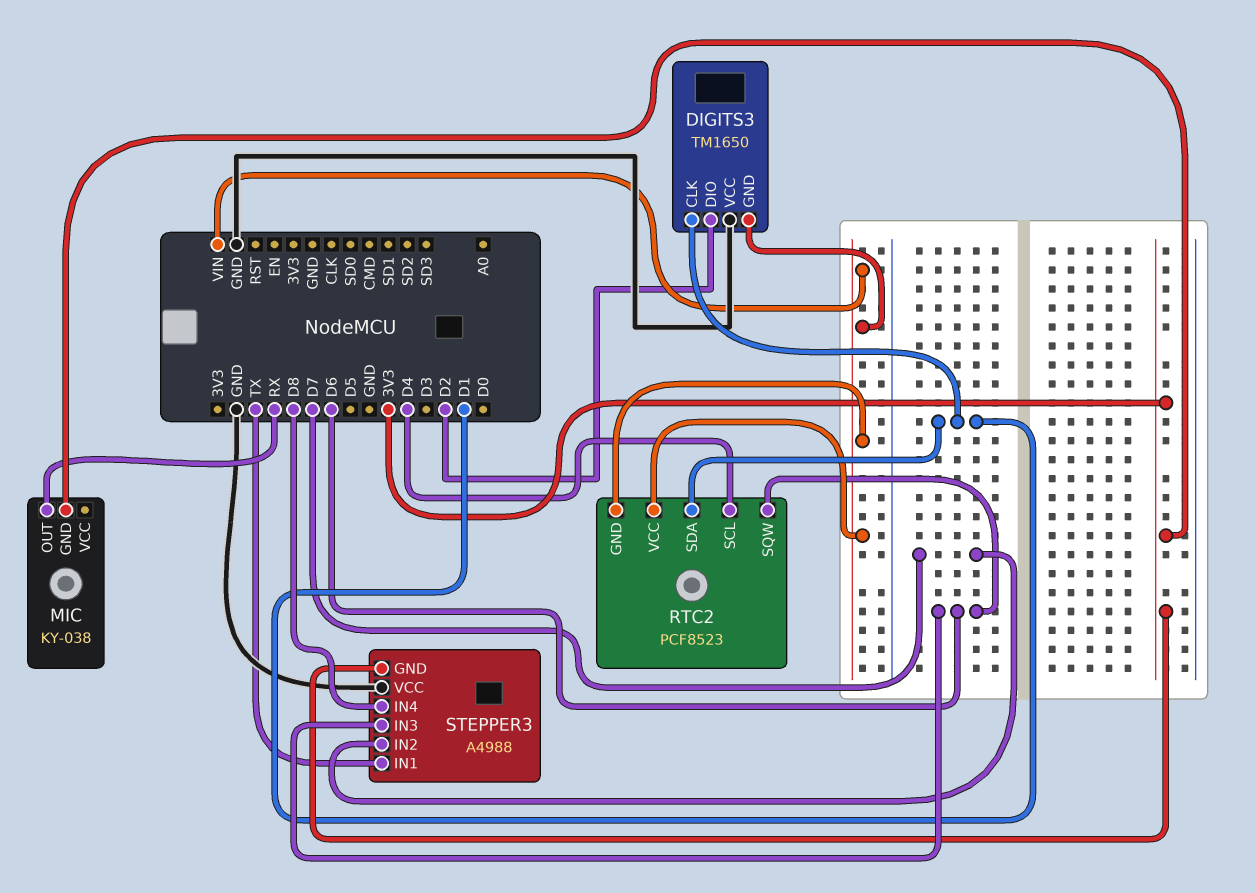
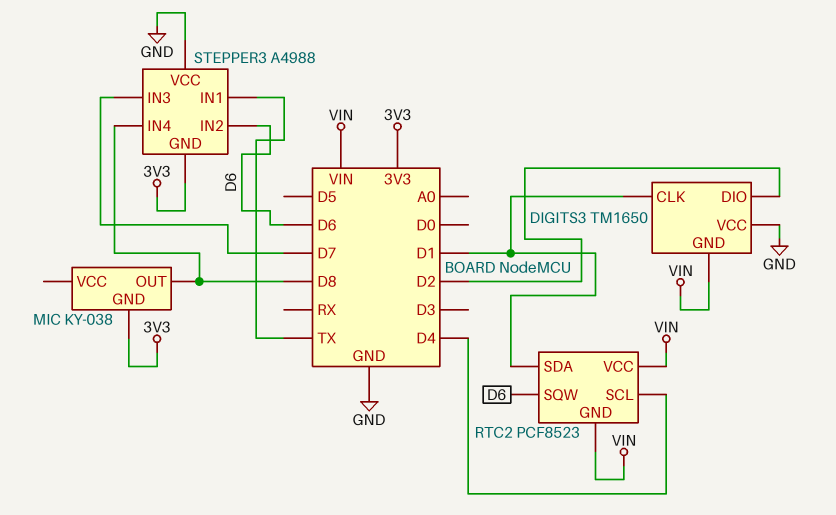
MIC pin OUT: RX -> D8
STEPPER3 pin IN2: D7 -> D6
STEPPER3 pin IN3: D6 -> D7

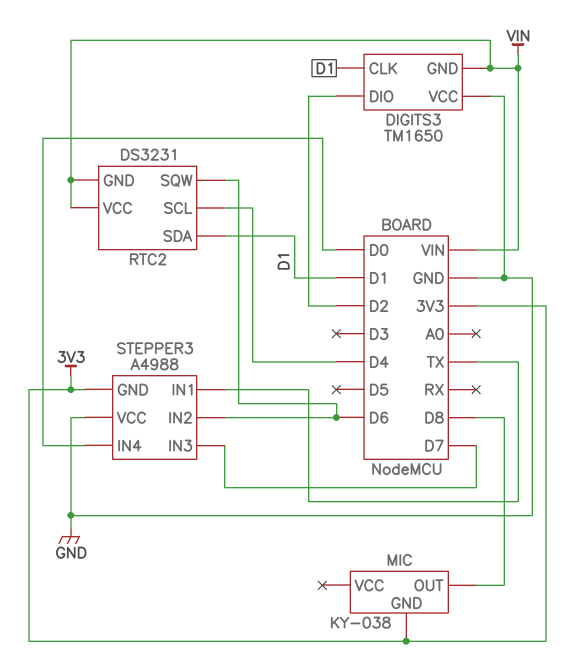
RTC2: PCF8523 -> DS3231
STEPPER3 pin IN4: D8 -> D0

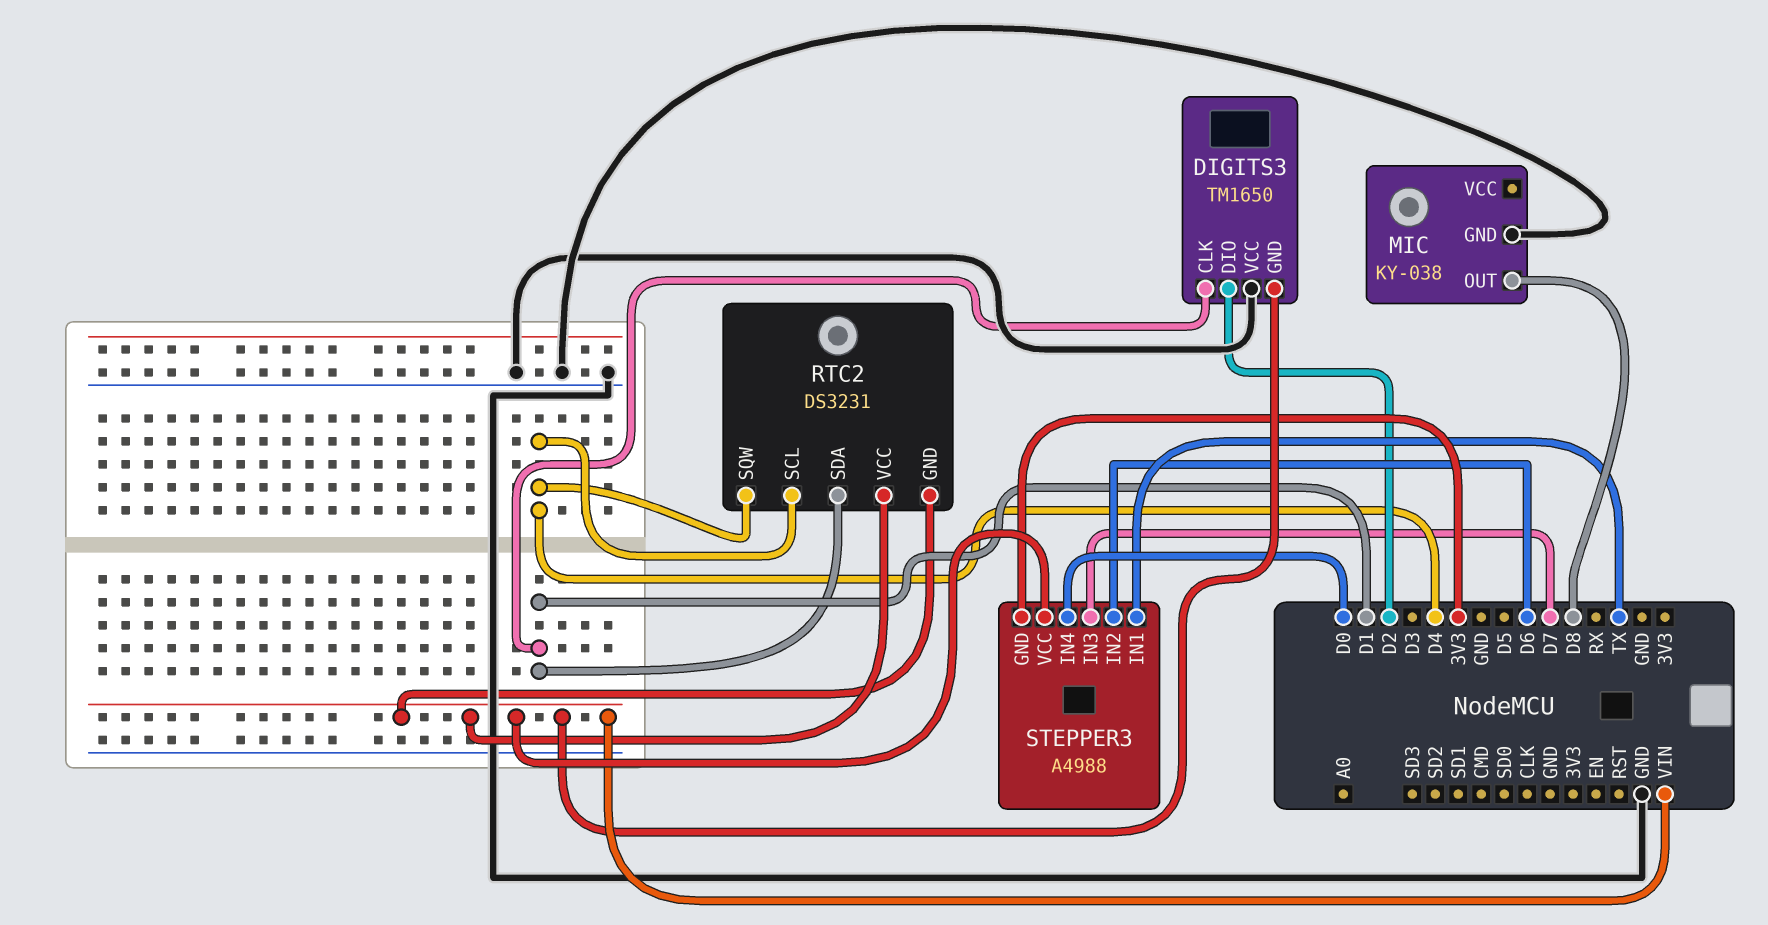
MIC pin GND: 3V3 -> GND
RTC2 pin SQW: D6 -> D4
STEPPER3 pin VCC: GND -> VIN

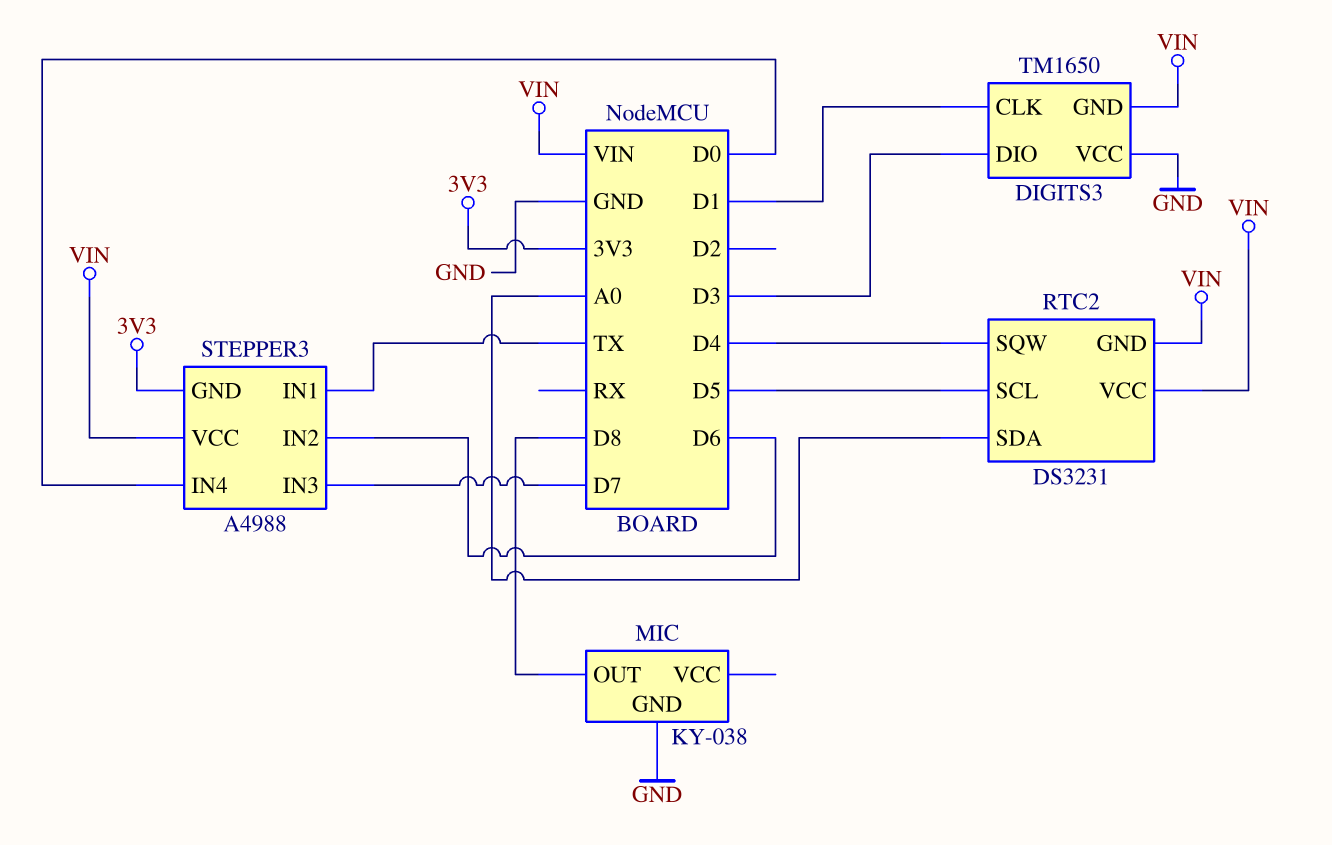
DIGITS3 pin DIO: D2 -> D3
RTC2 pin SCL: D4 -> D5
RTC2 pin SDA: D1 -> A0

